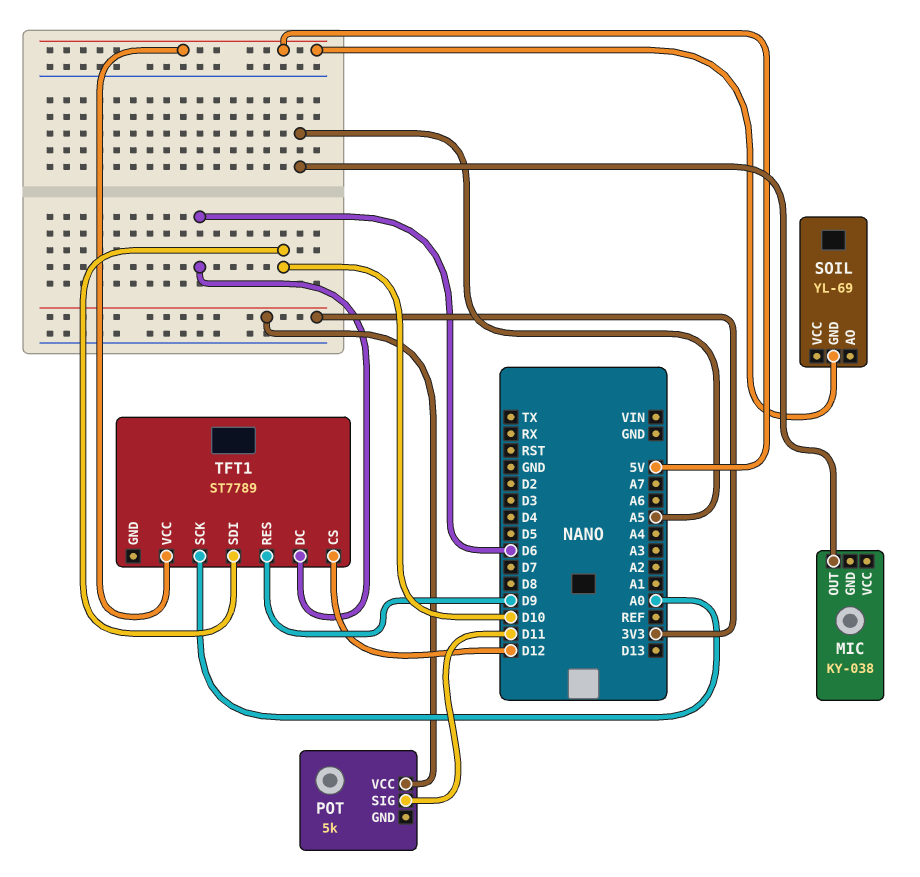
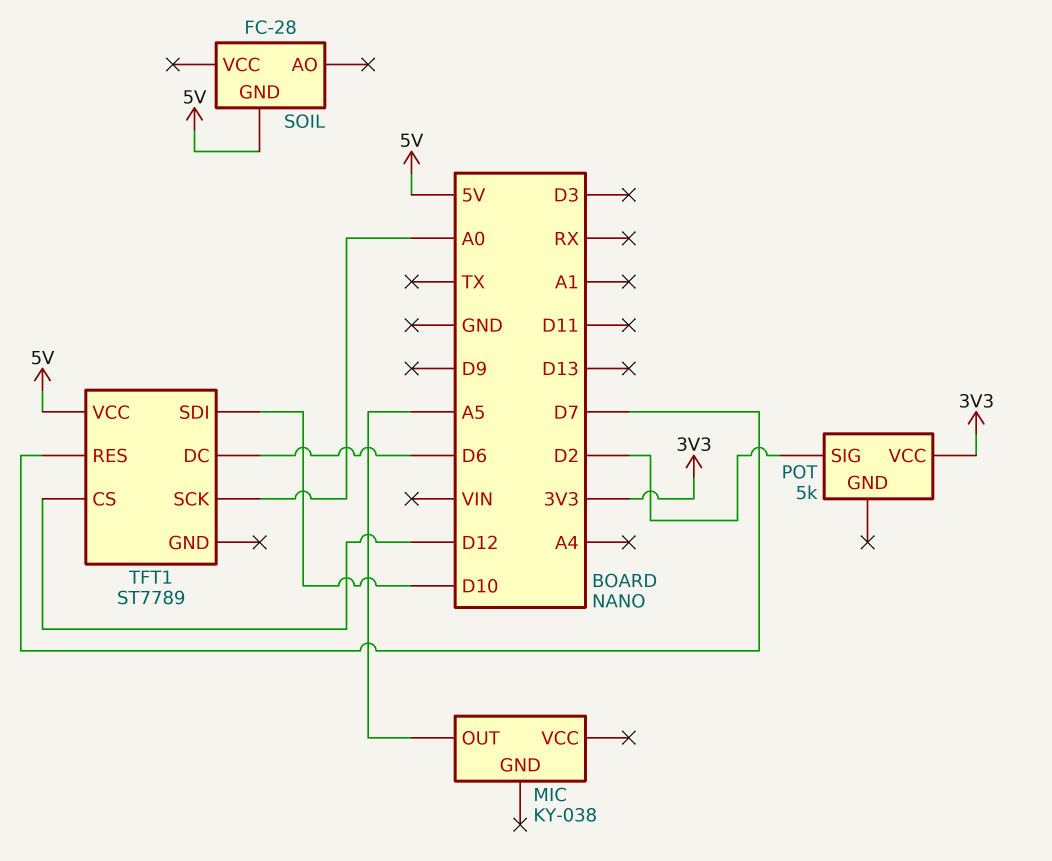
POT pin SIG: D11 -> D2
SOIL: YL-69 -> FC-28
TFT1 pin RES: D9 -> D7

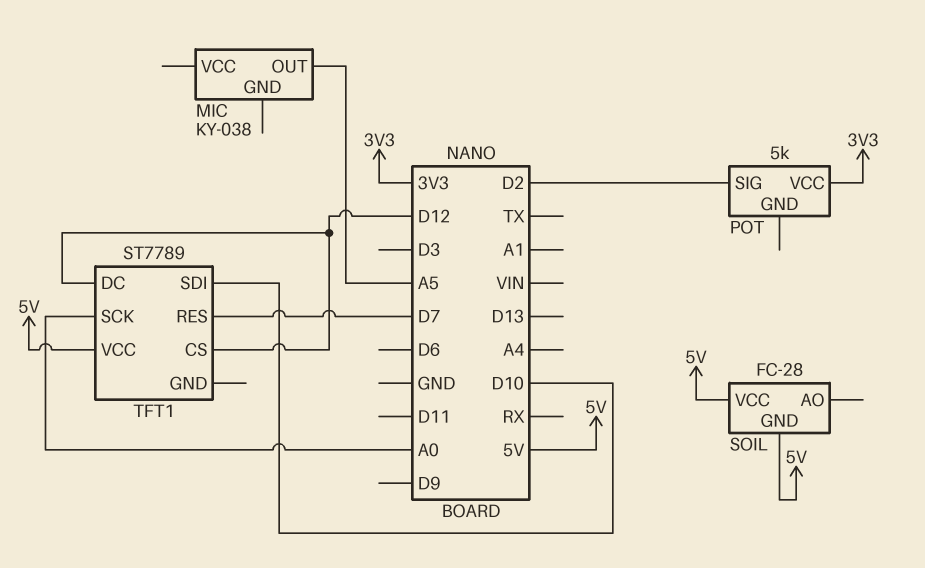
SOIL pin VCC: none -> 5V
TFT1 pin DC: D6 -> D12

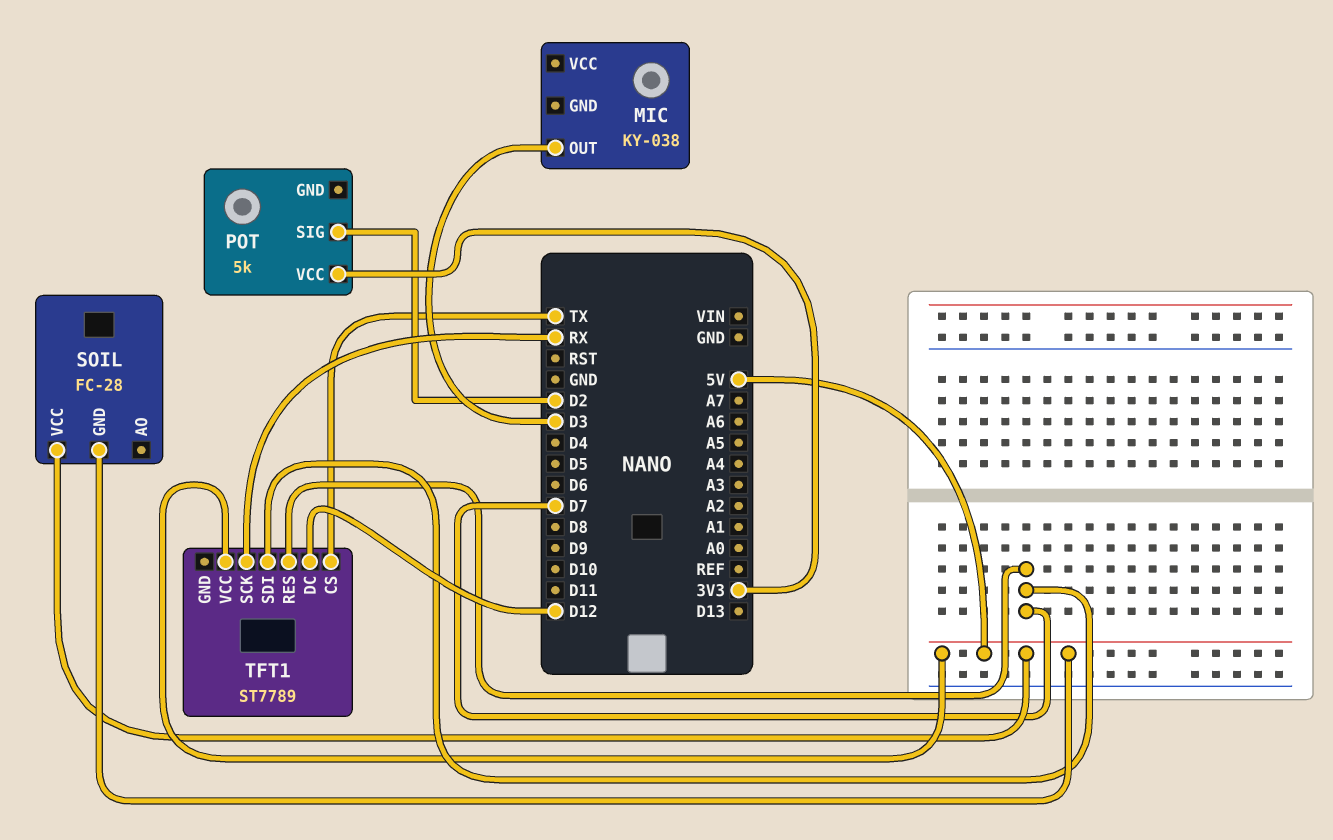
MIC pin OUT: A5 -> D3
TFT1 pin CS: D12 -> TX
TFT1 pin SCK: A0 -> RX
TFT1 pin SDI: D10 -> D7

